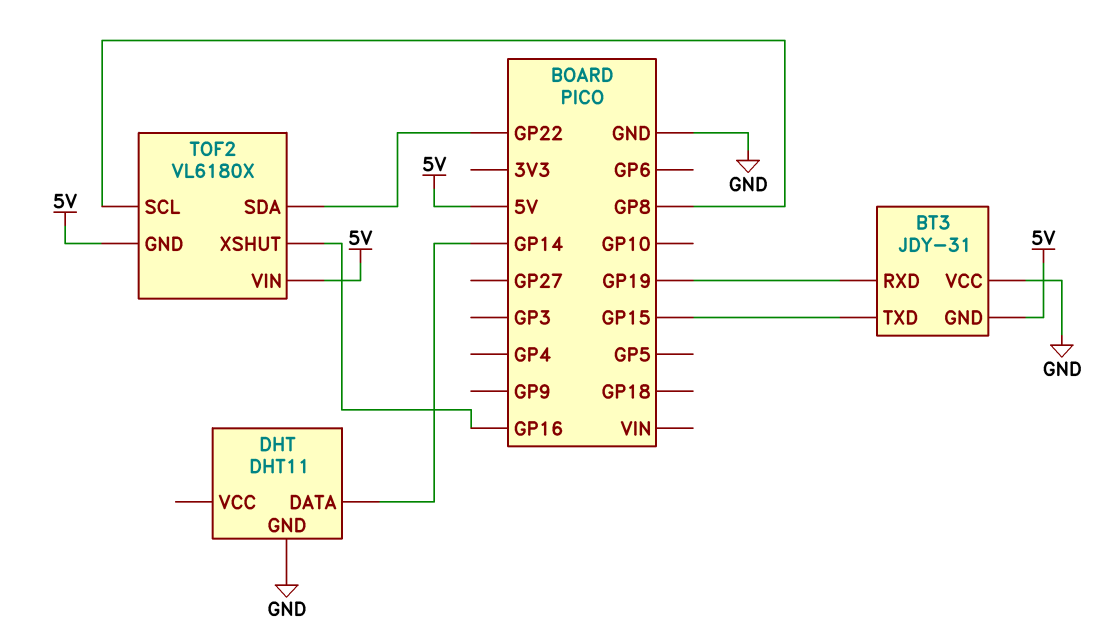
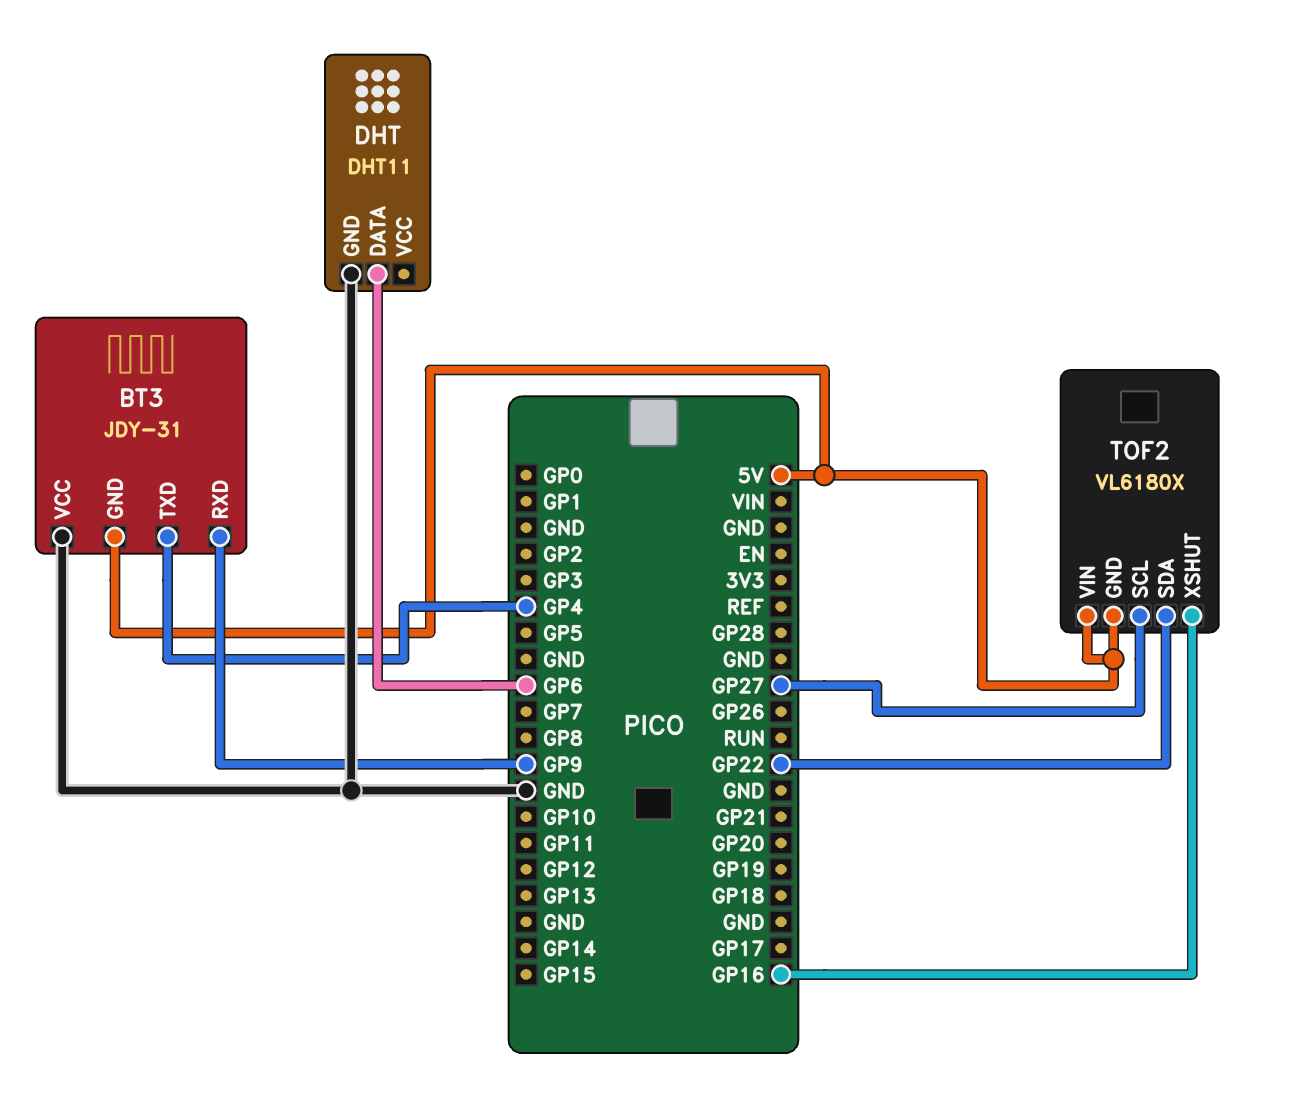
BT3 pin RXD: GP19 -> GP9
BT3 pin TXD: GP15 -> GP4
DHT pin DATA: GP14 -> GP6
TOF2 pin SCL: GP8 -> GP27

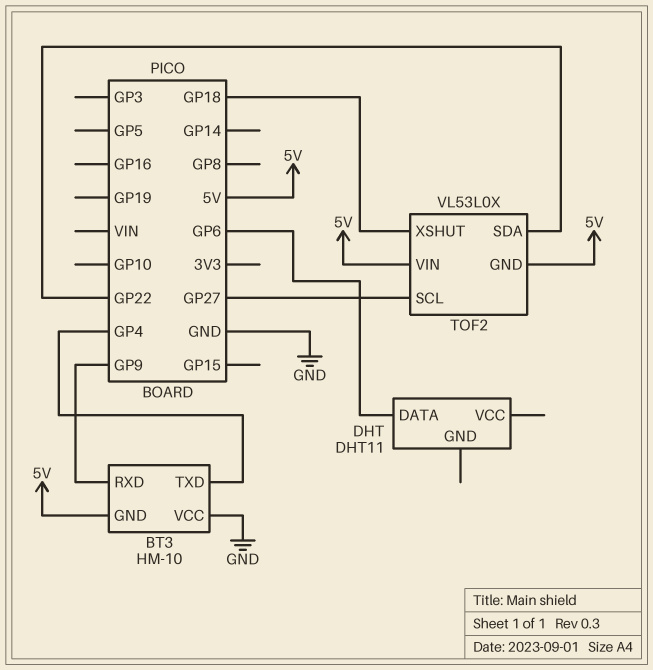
BT3: JDY-31 -> HM-10
DHT pin GND: GND -> none
TOF2: VL6180X -> VL53L0X
TOF2 pin XSHUT: GP16 -> GP18

